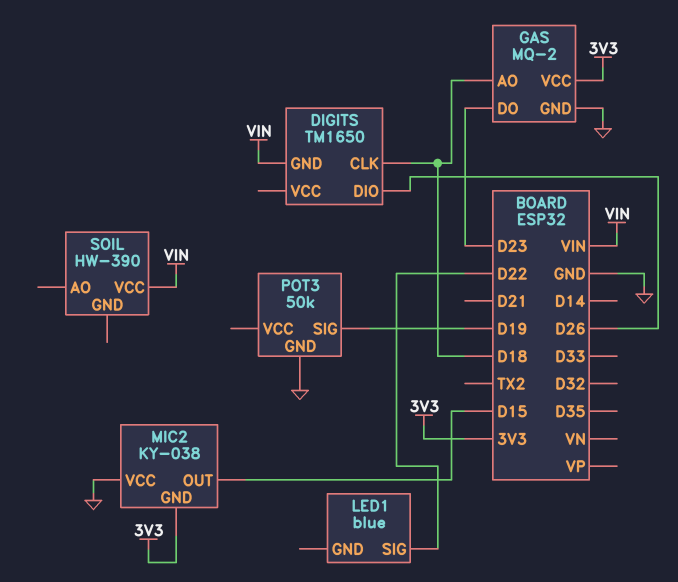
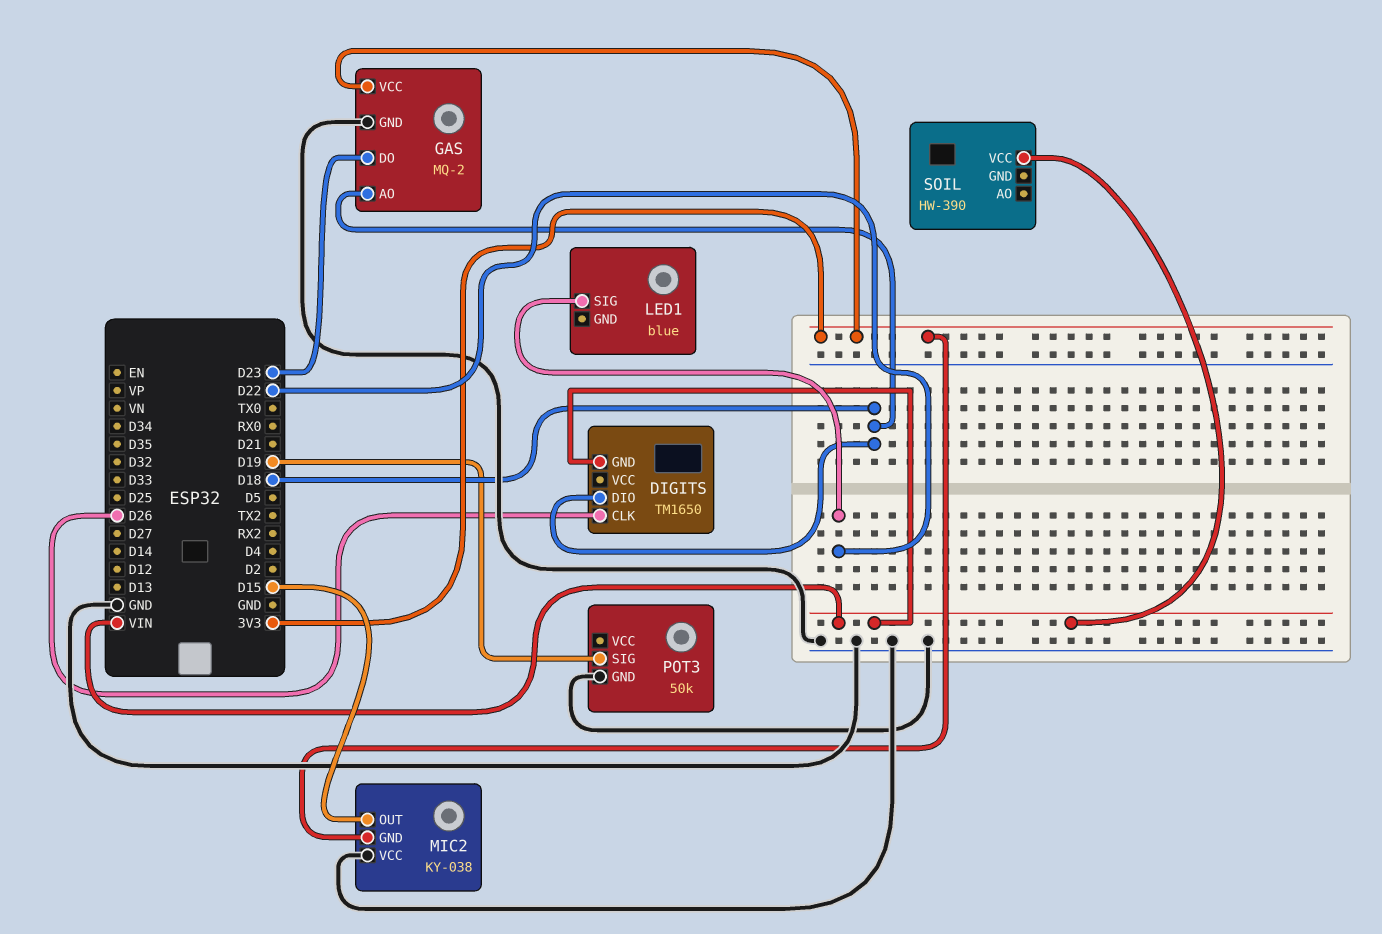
DIGITS pin CLK: D18 -> D26
DIGITS pin DIO: D26 -> D18

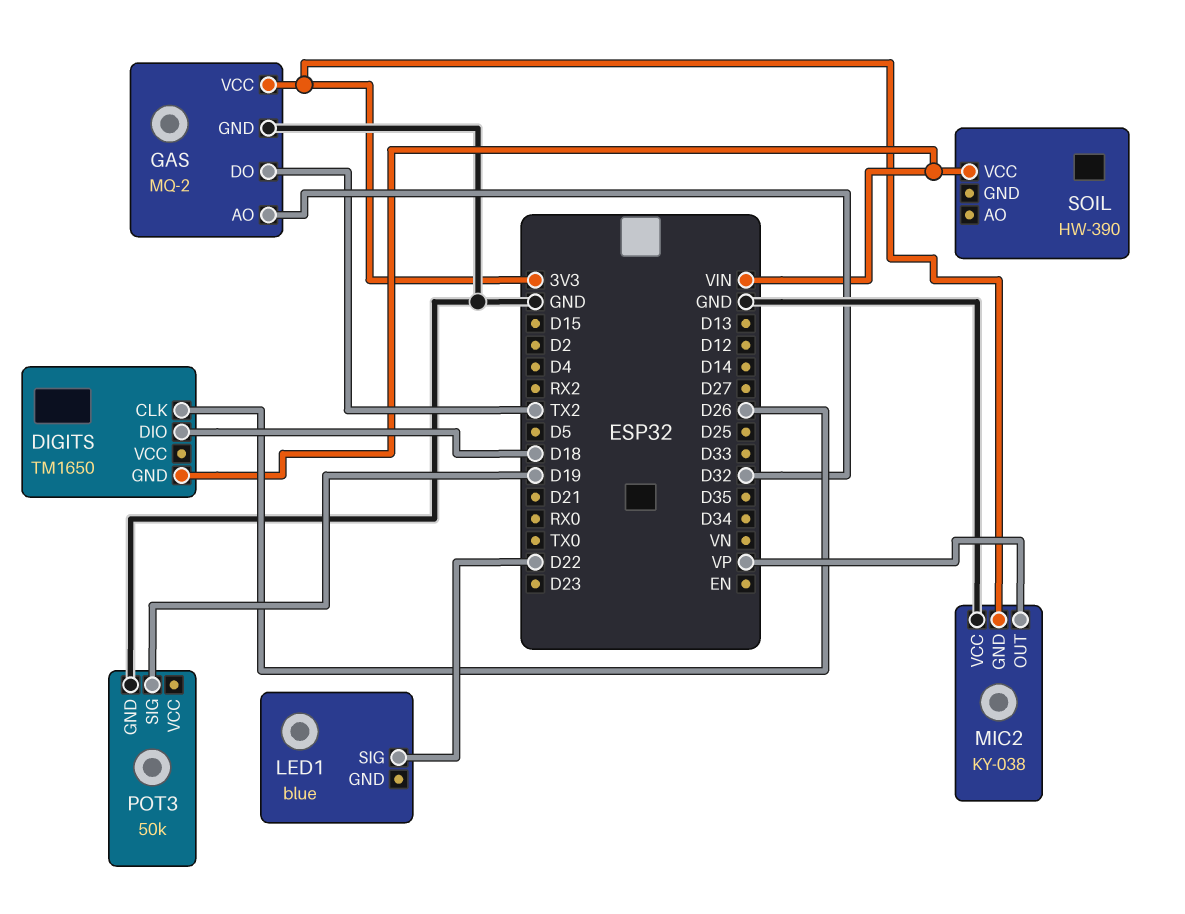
GAS pin AO: D18 -> D32
GAS pin DO: D23 -> TX2
MIC2 pin OUT: D15 -> VP

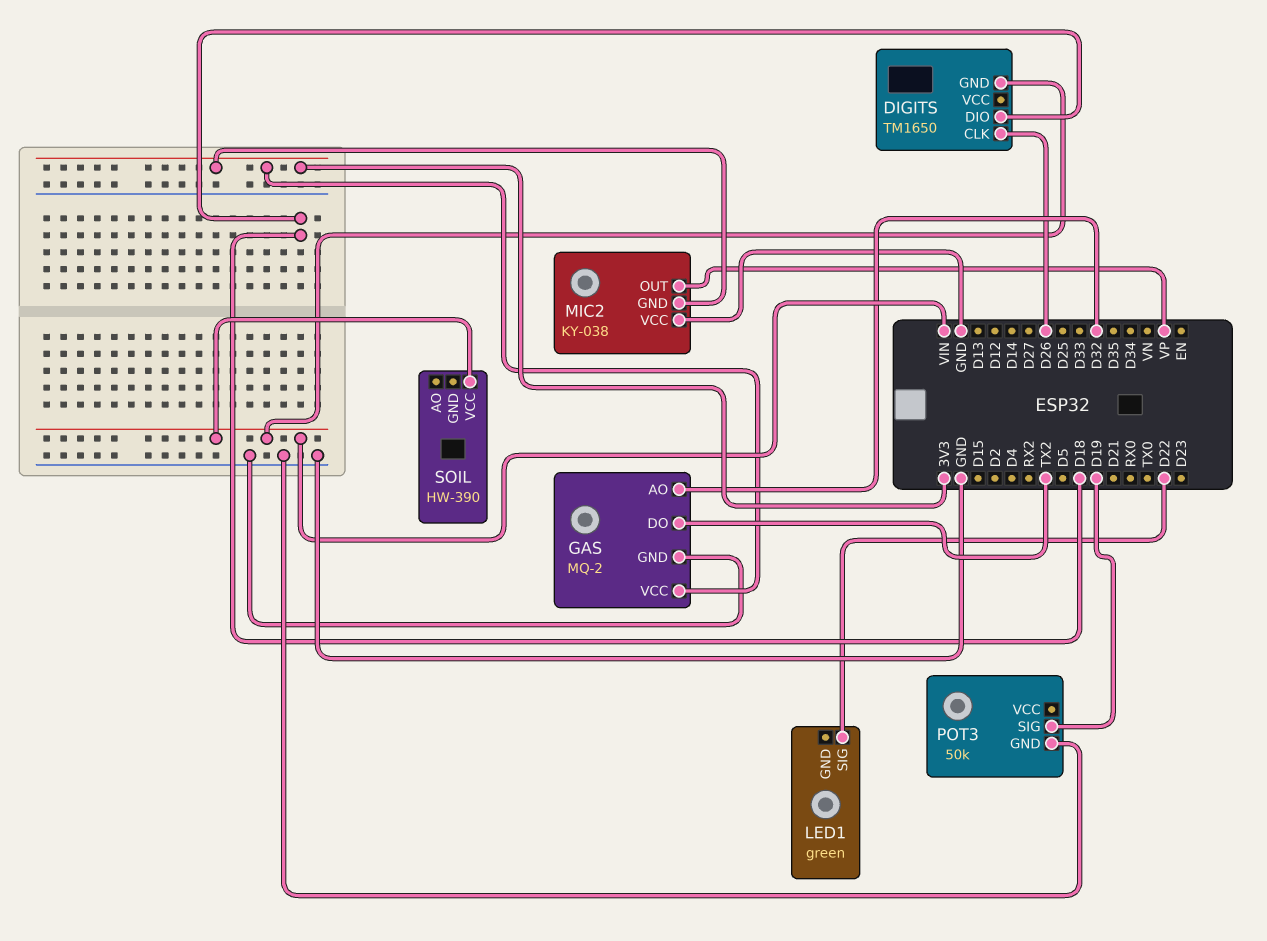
LED1: blue -> green

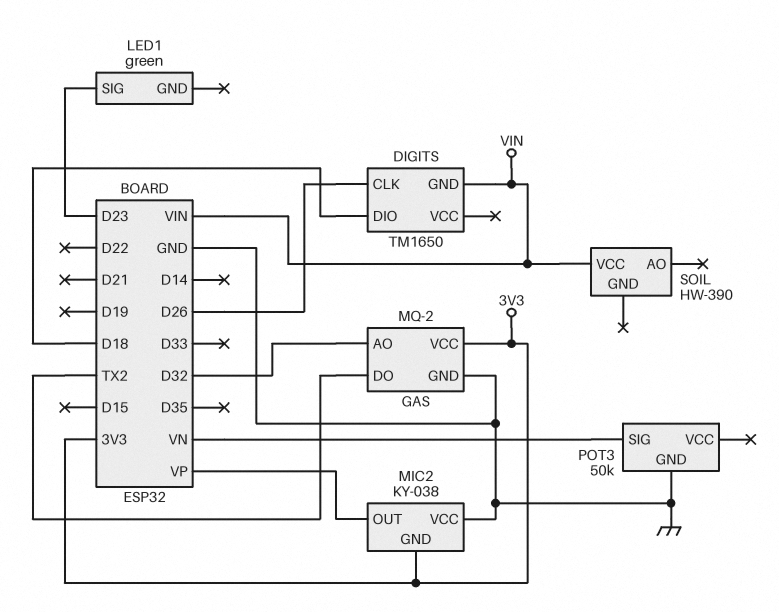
LED1 pin SIG: D22 -> D23
POT3 pin SIG: D19 -> VN

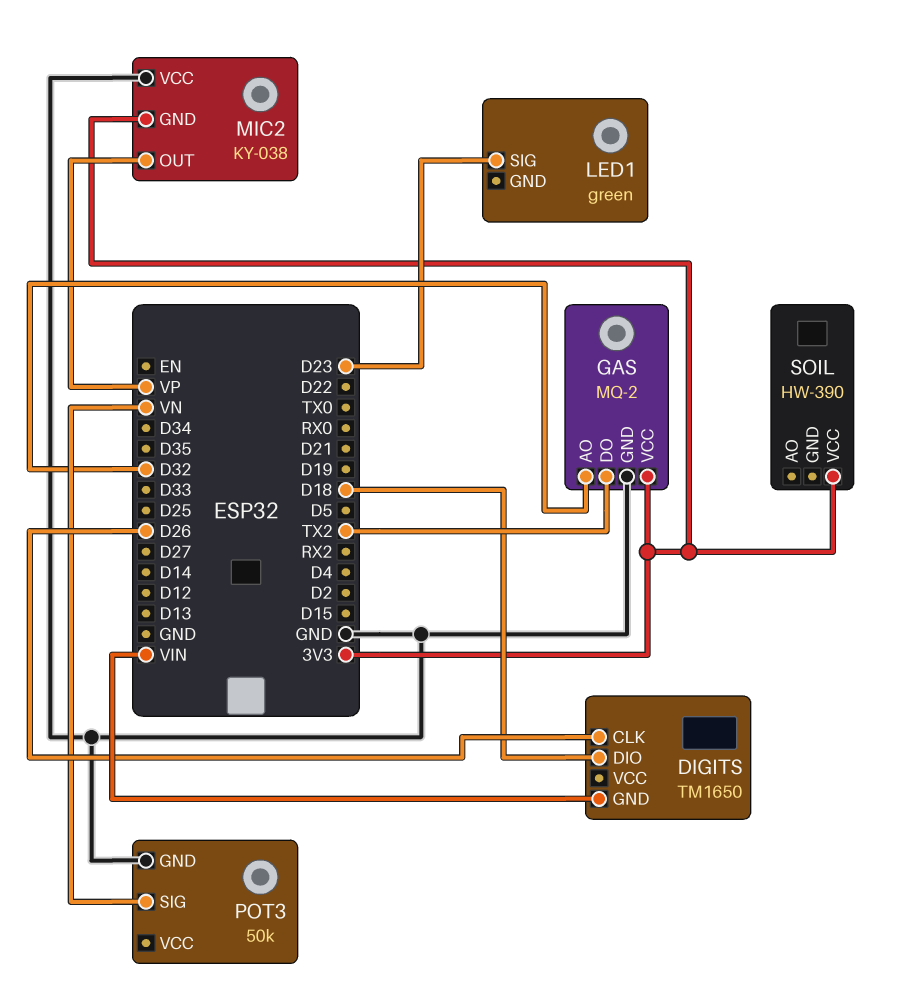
SOIL pin VCC: VIN -> 3V3

